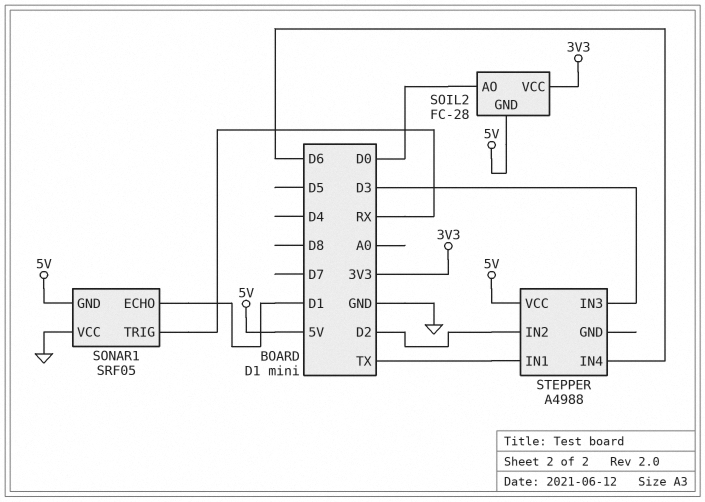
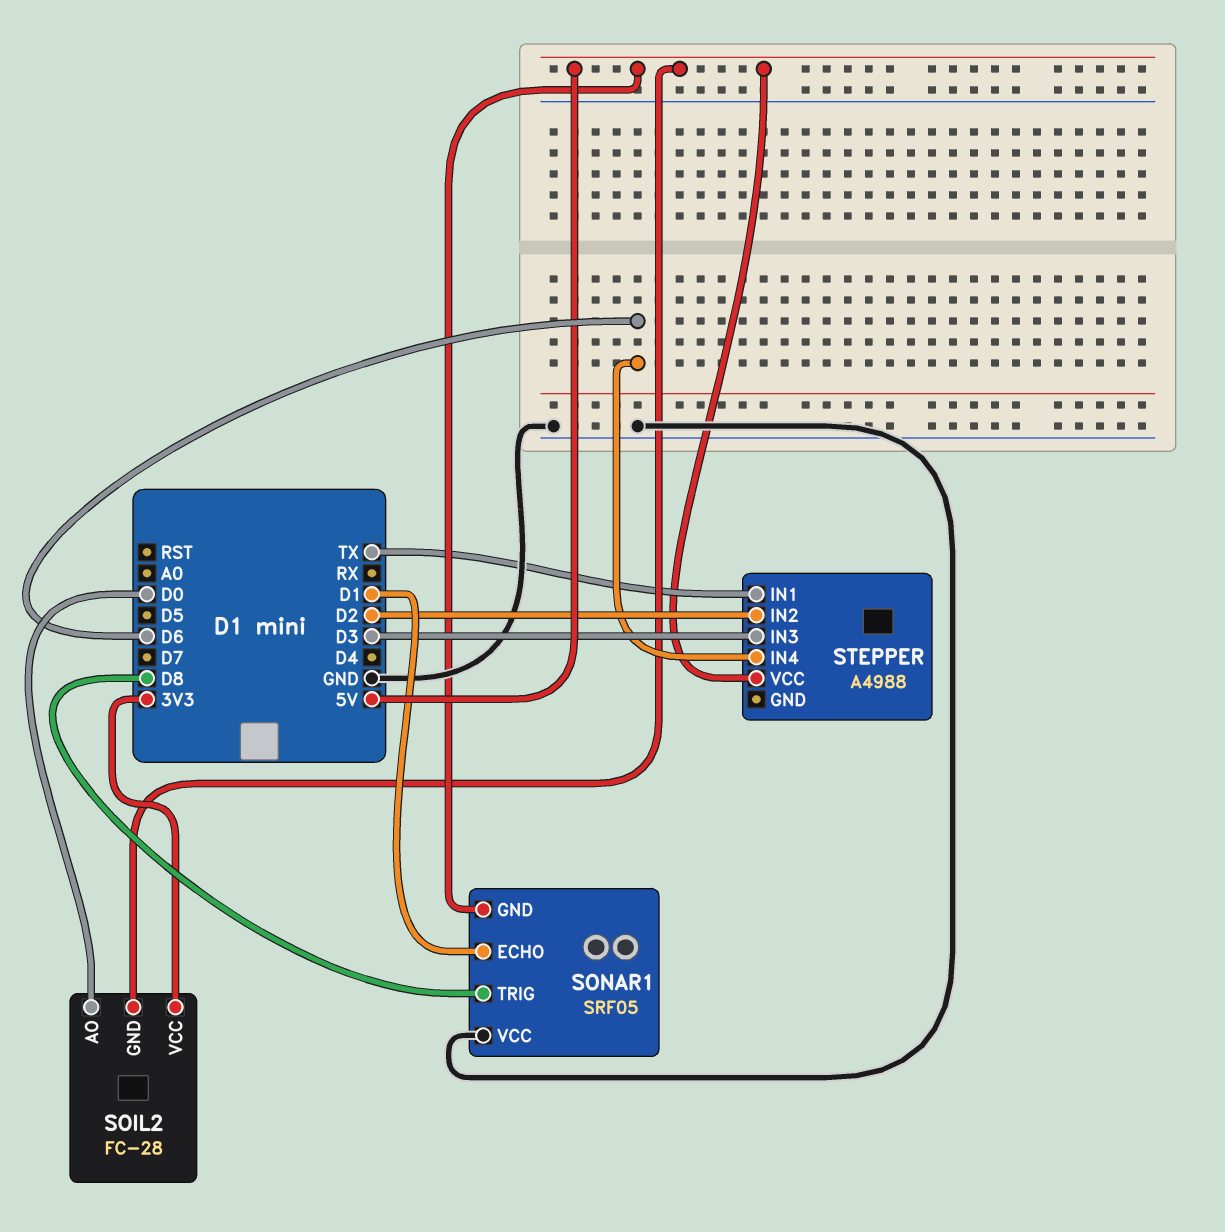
SONAR1 pin TRIG: RX -> D8

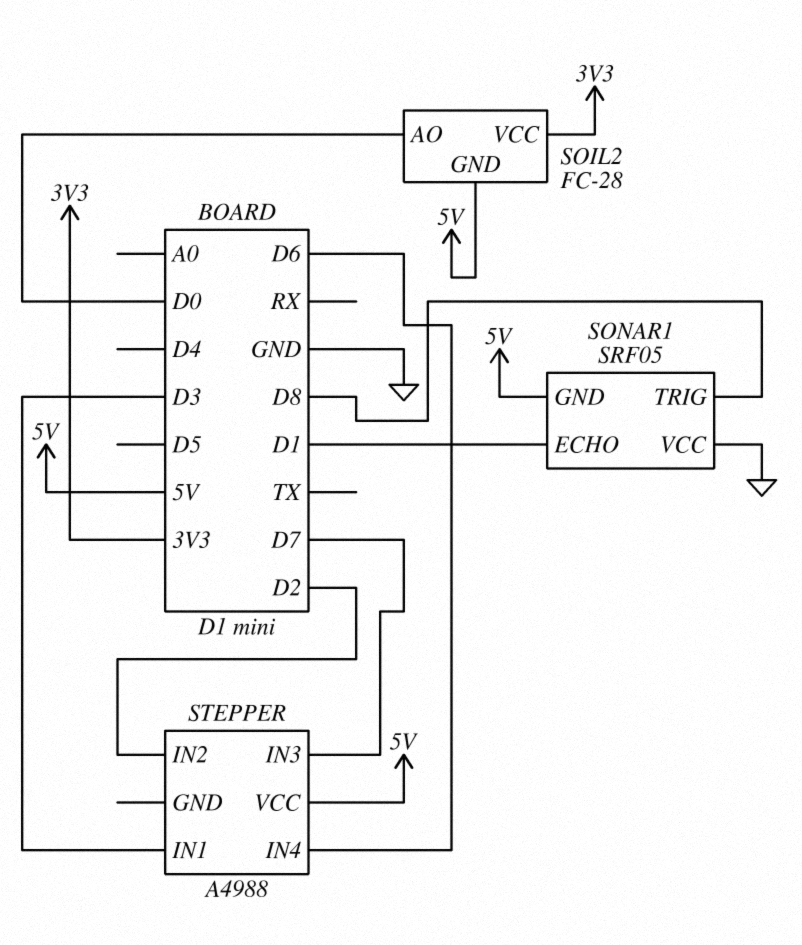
STEPPER pin IN1: TX -> D3
STEPPER pin IN3: D3 -> D7

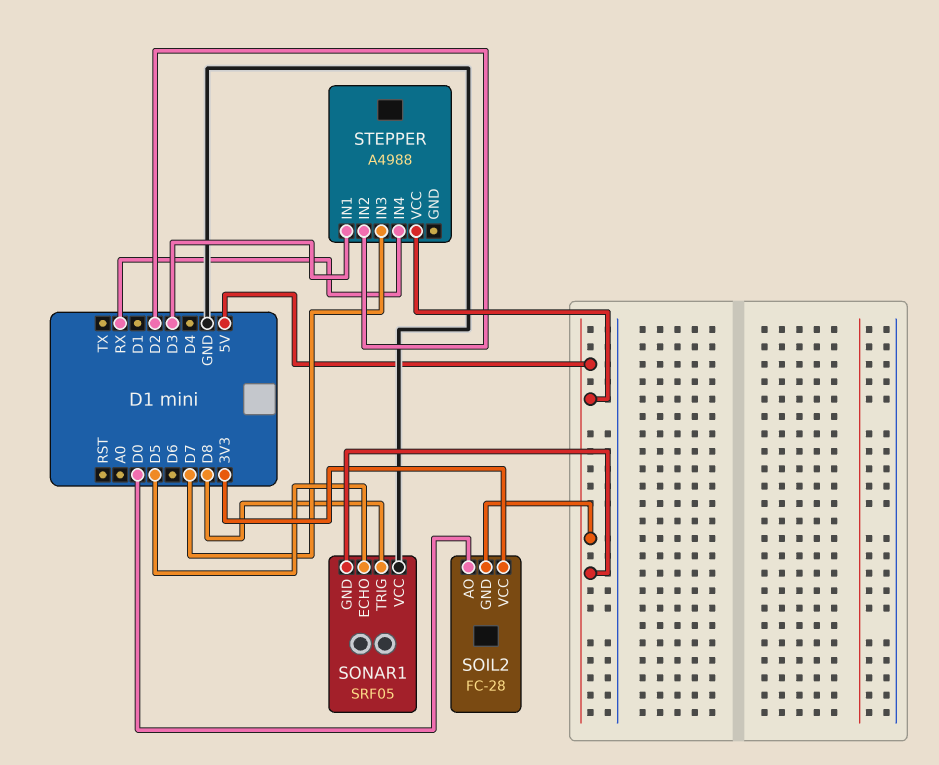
SONAR1 pin ECHO: D1 -> D5
STEPPER pin IN4: D6 -> RX

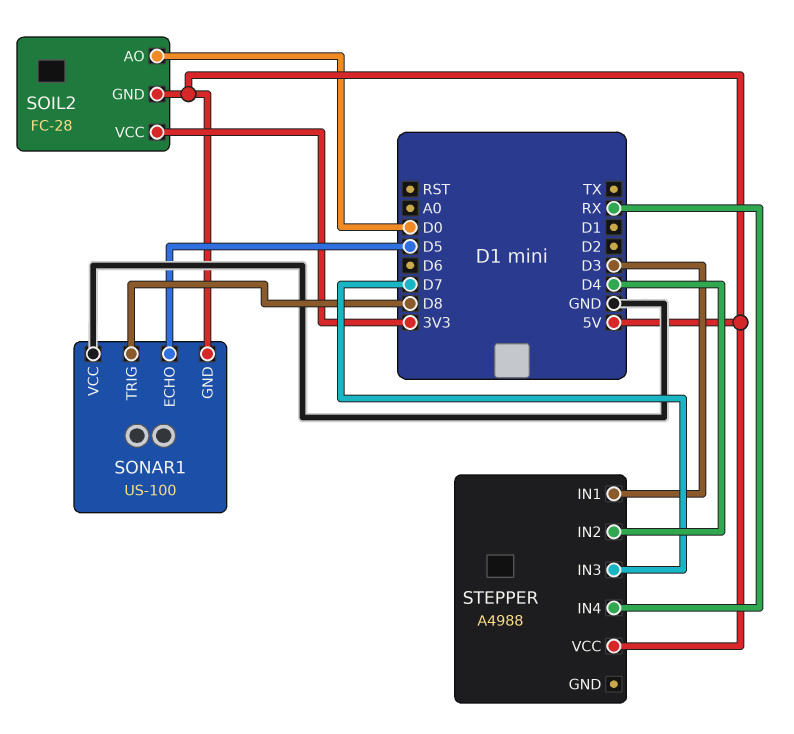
SONAR1: SRF05 -> US-100
STEPPER pin IN2: D2 -> D4

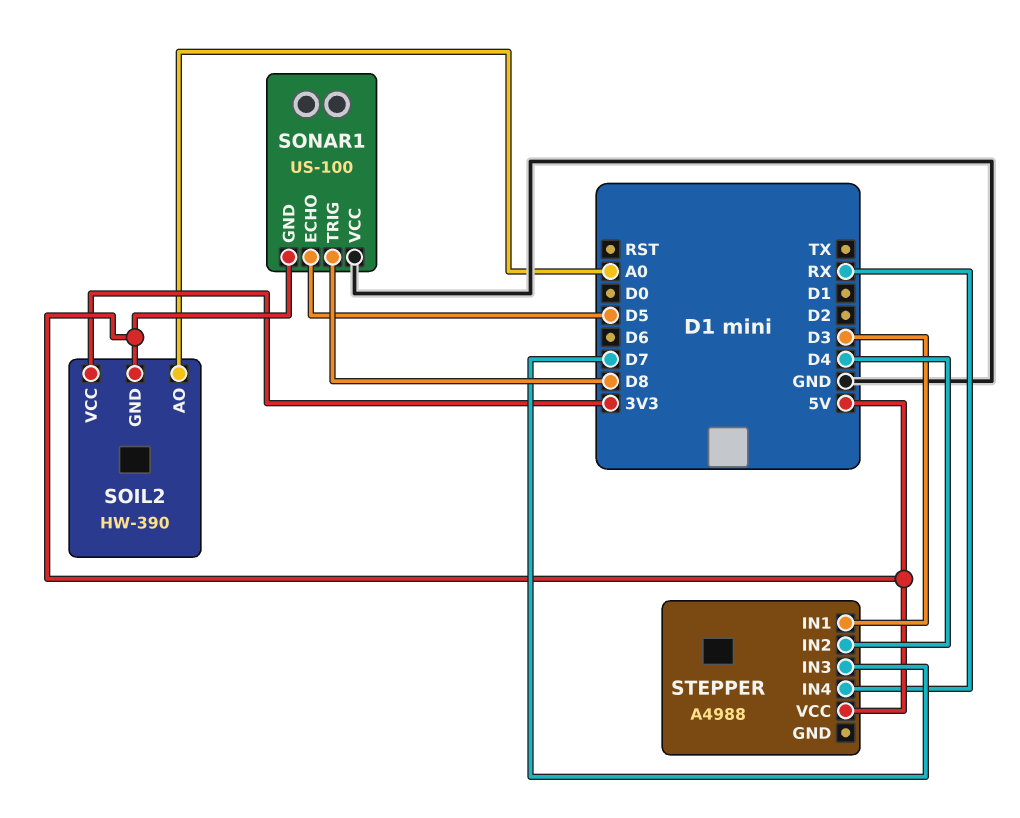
SOIL2: FC-28 -> HW-390
SOIL2 pin AO: D0 -> A0

